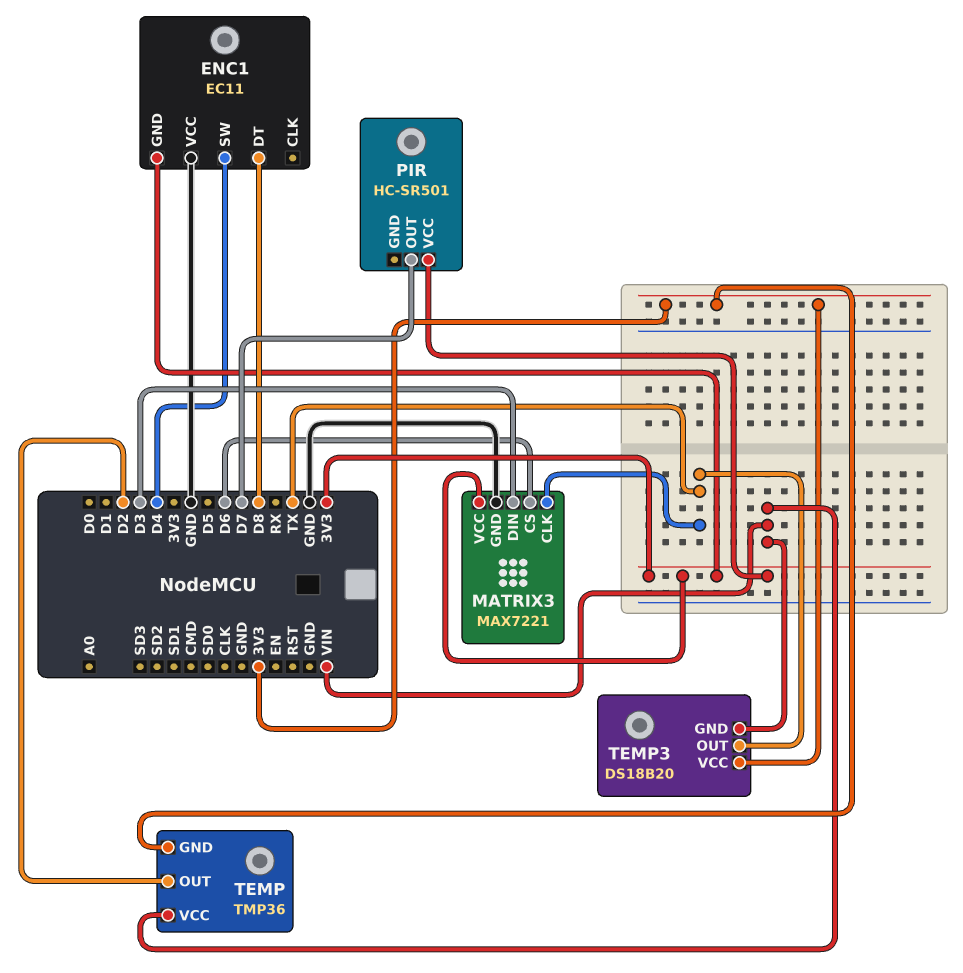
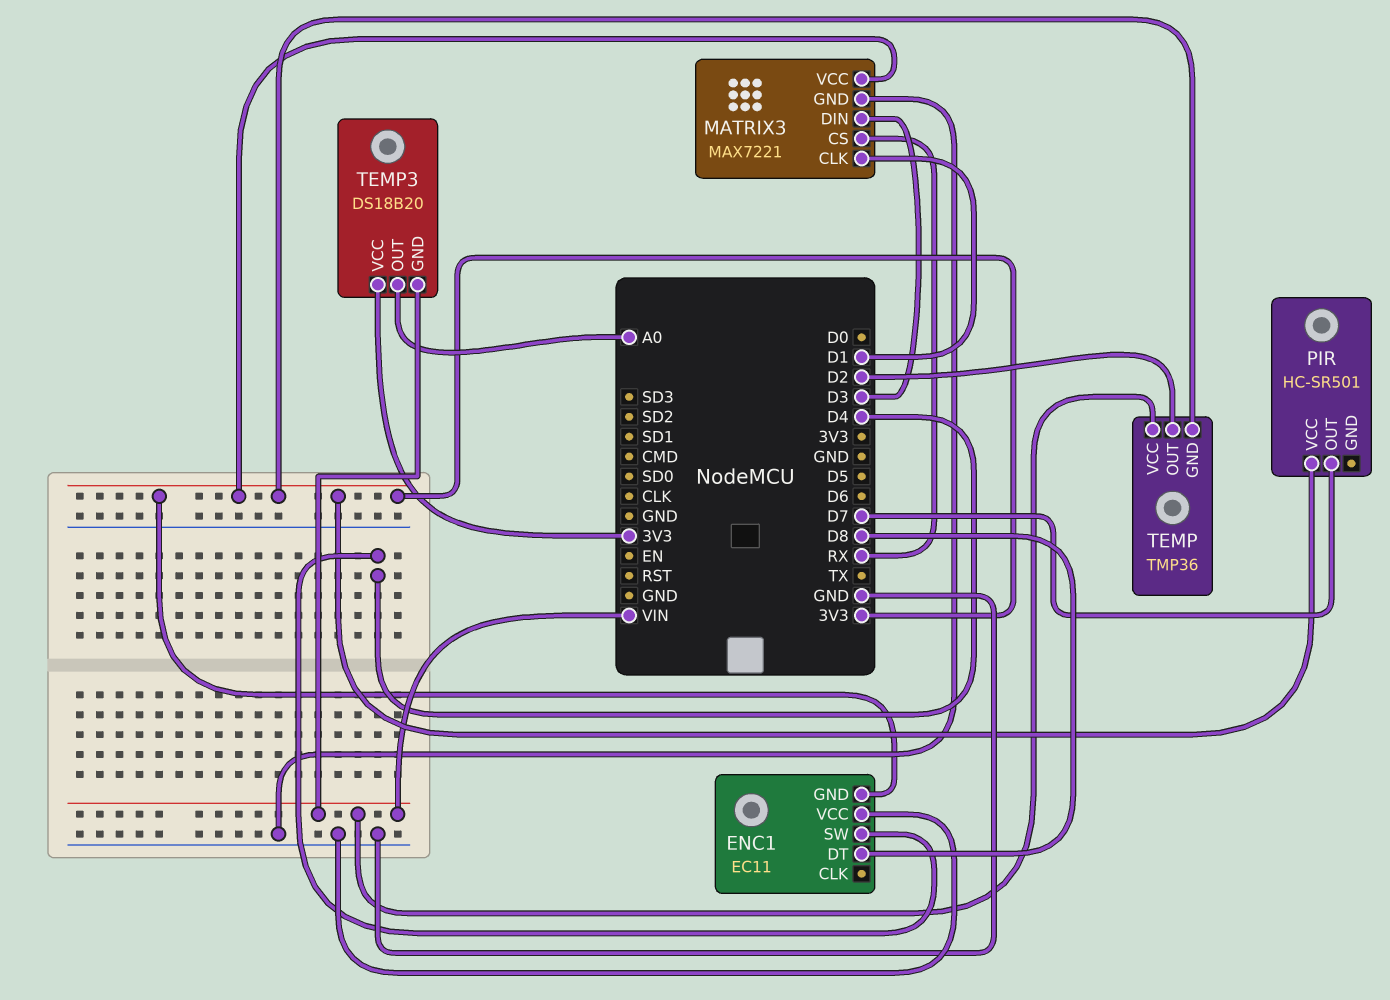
MATRIX3 pin CLK: TX -> D1
MATRIX3 pin CS: D6 -> RX
TEMP3 pin OUT: TX -> A0

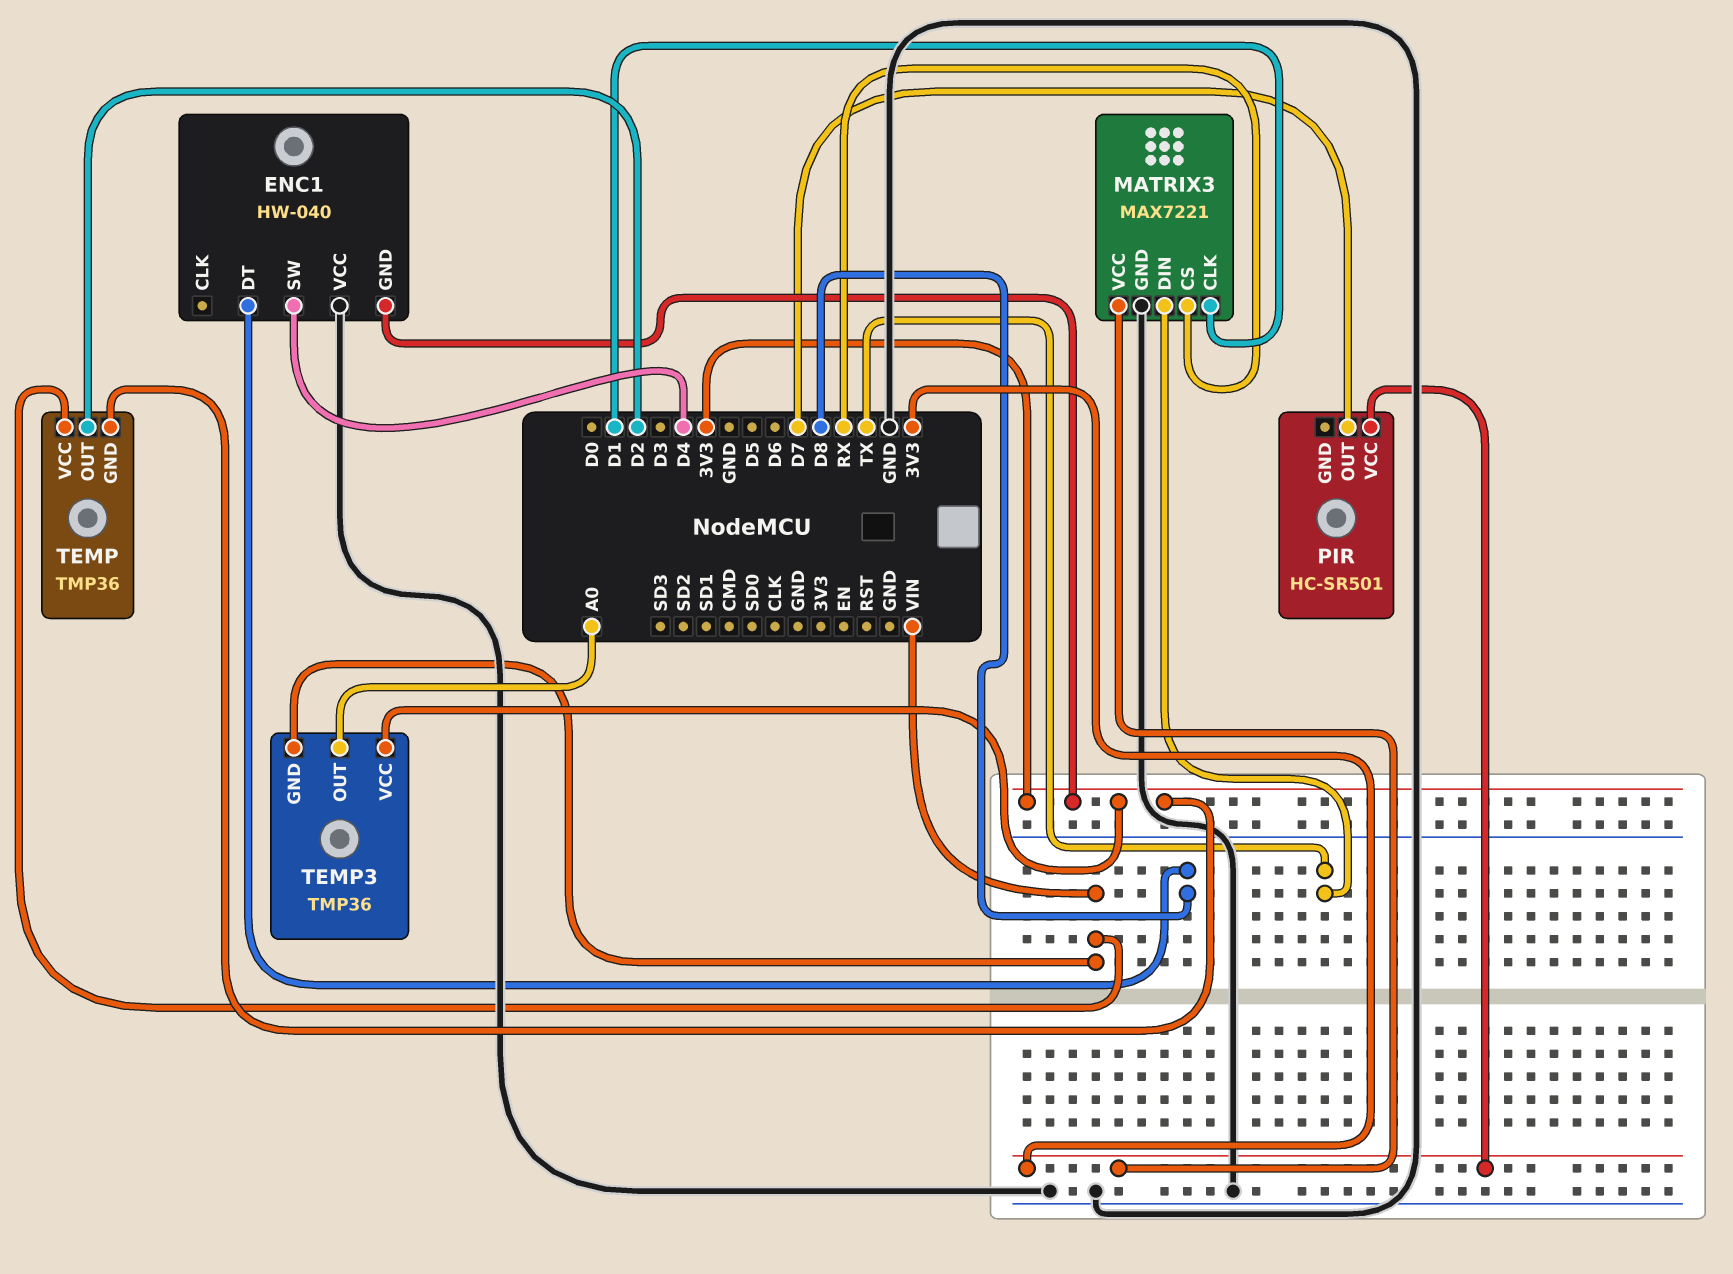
ENC1: EC11 -> HW-040
MATRIX3 pin DIN: D3 -> TX
TEMP3: DS18B20 -> TMP36

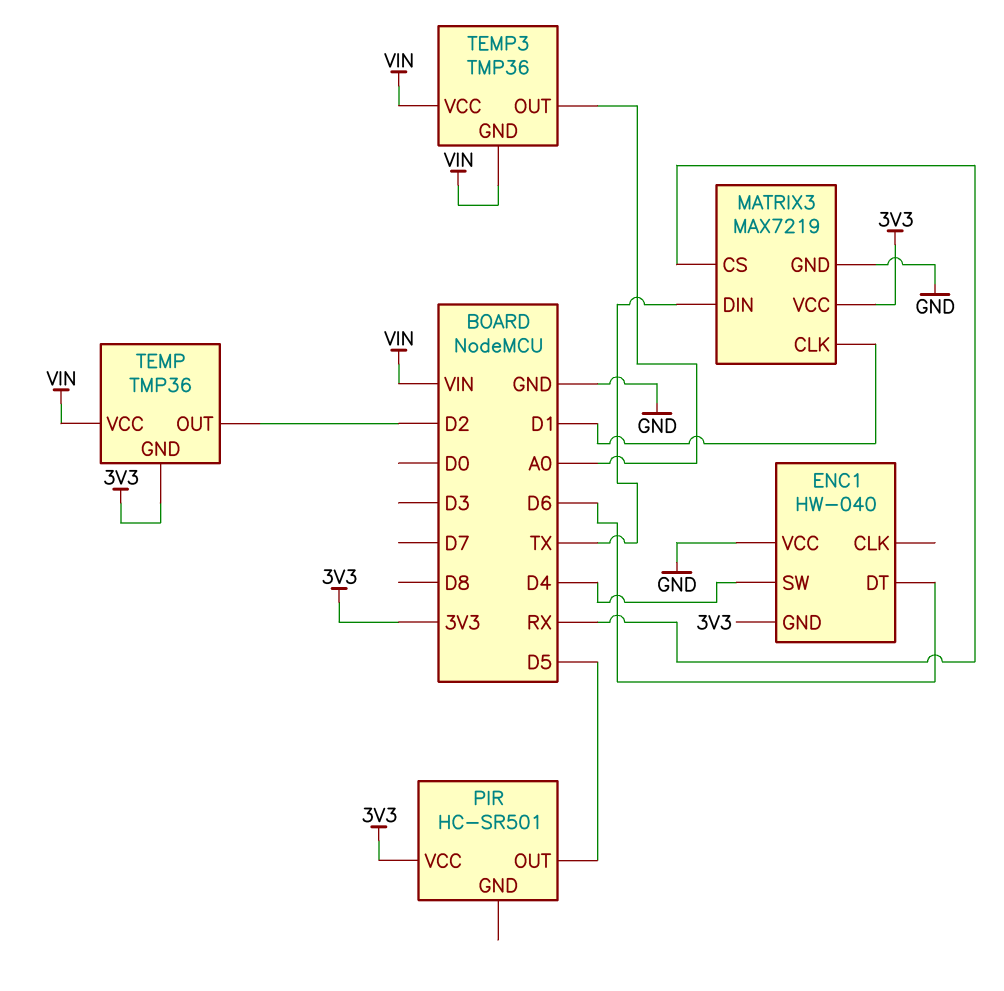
ENC1 pin DT: D8 -> D6
MATRIX3: MAX7221 -> MAX7219
PIR pin OUT: D7 -> D5
TEMP3 pin VCC: 3V3 -> VIN

